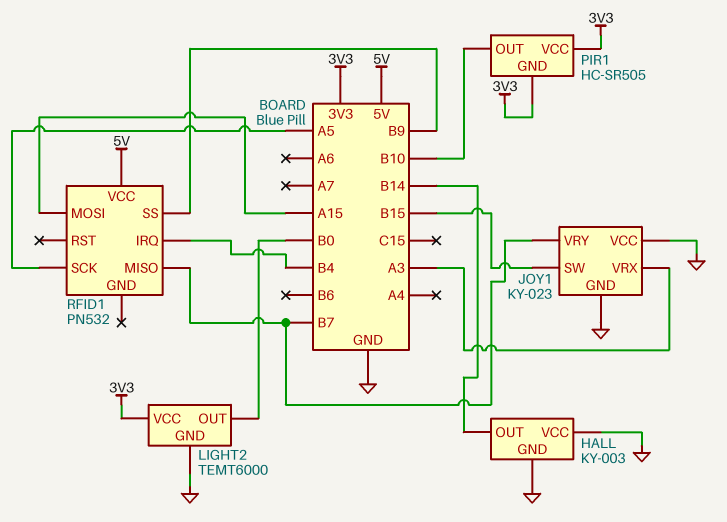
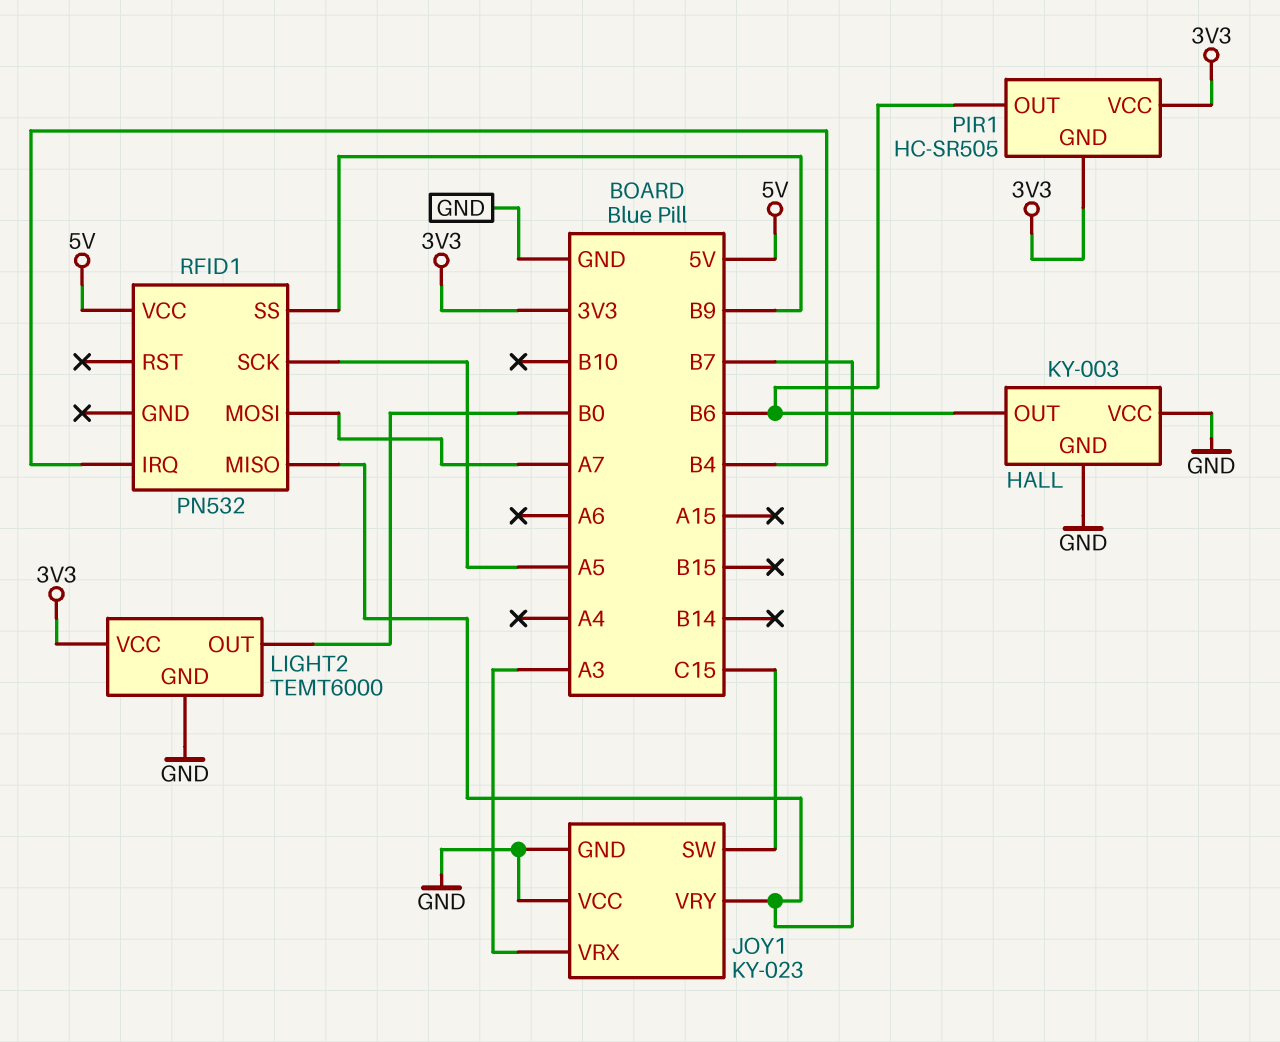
HALL pin OUT: B14 -> B6
JOY1 pin SW: B15 -> C15
PIR1 pin OUT: B10 -> B6
RFID1 pin MOSI: A15 -> A7

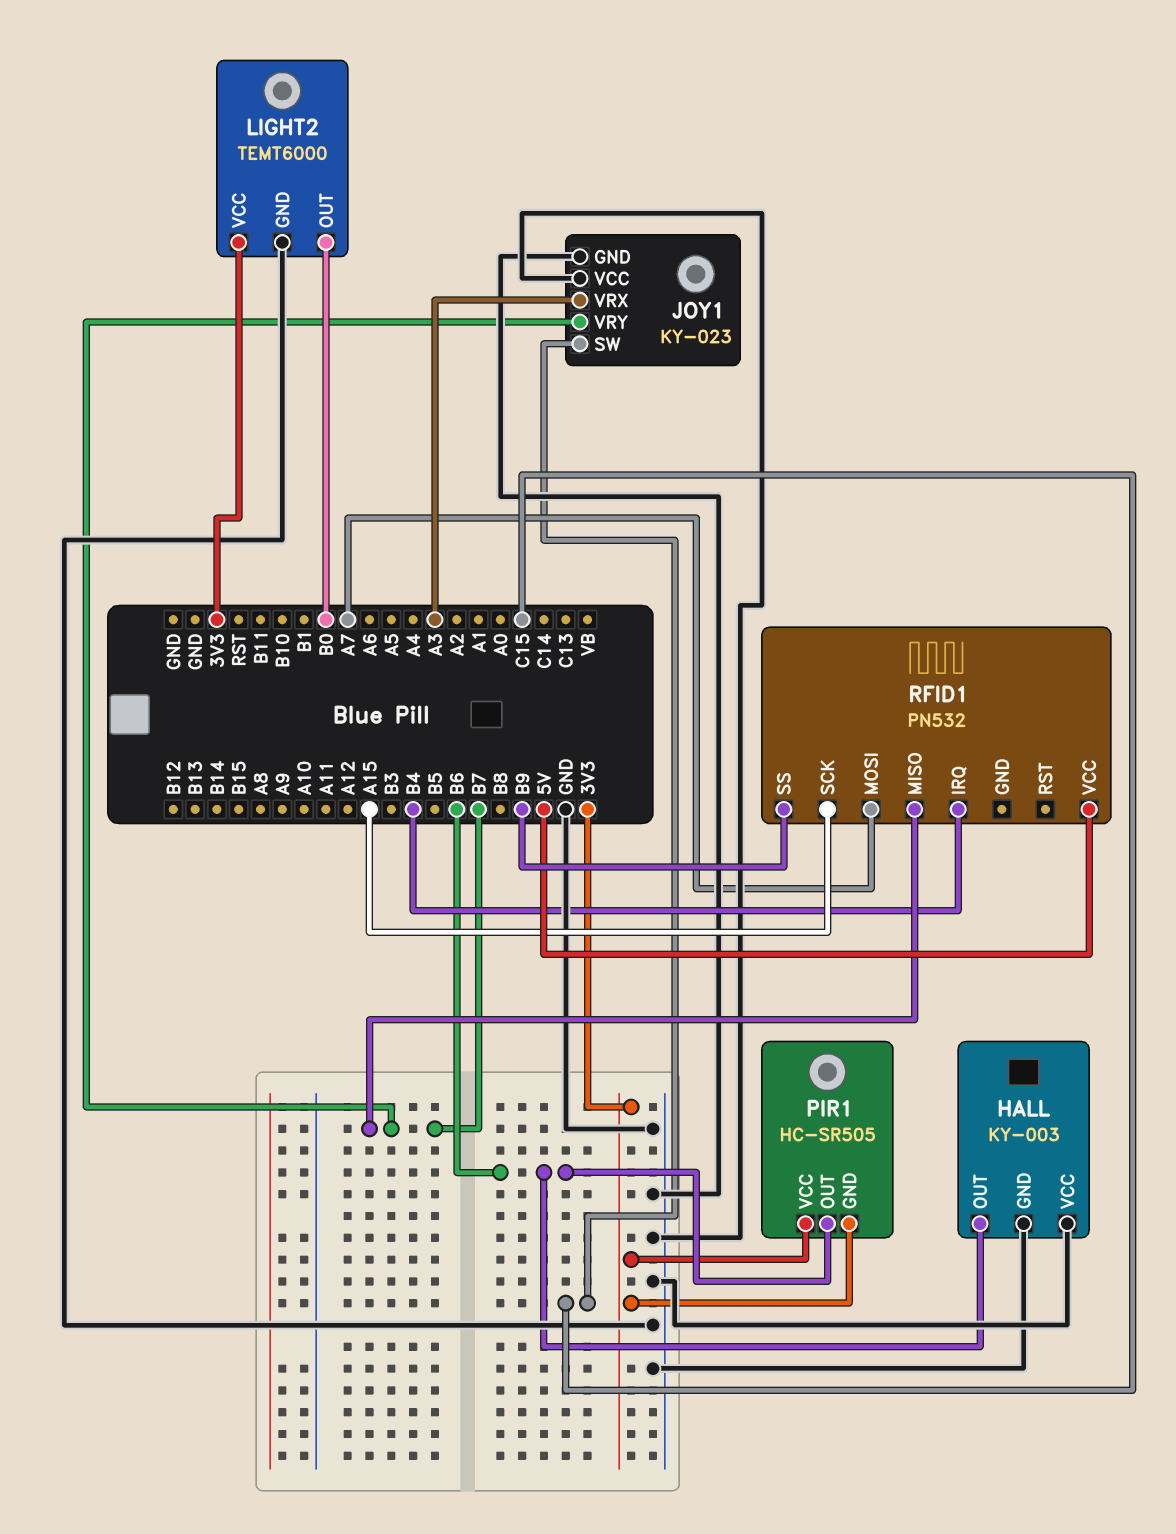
RFID1 pin SCK: A5 -> A15

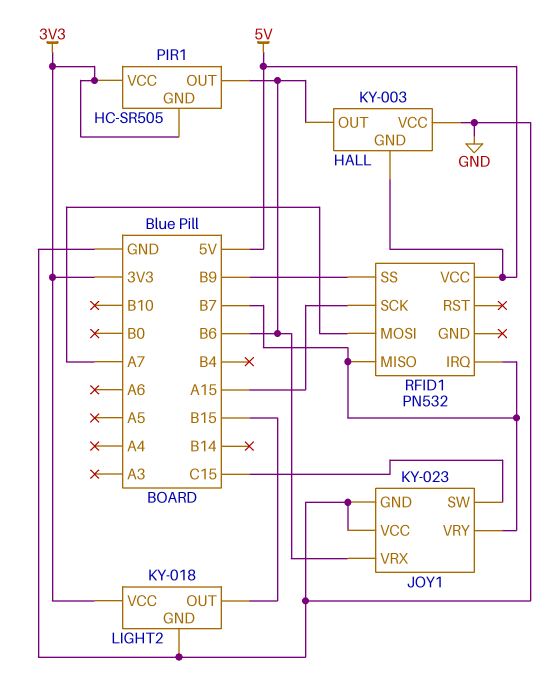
HALL pin GND: GND -> 5V
JOY1 pin VRX: A3 -> B6
LIGHT2: TEMT6000 -> KY-018
LIGHT2 pin OUT: B0 -> B15
RFID1 pin IRQ: B4 -> B7

